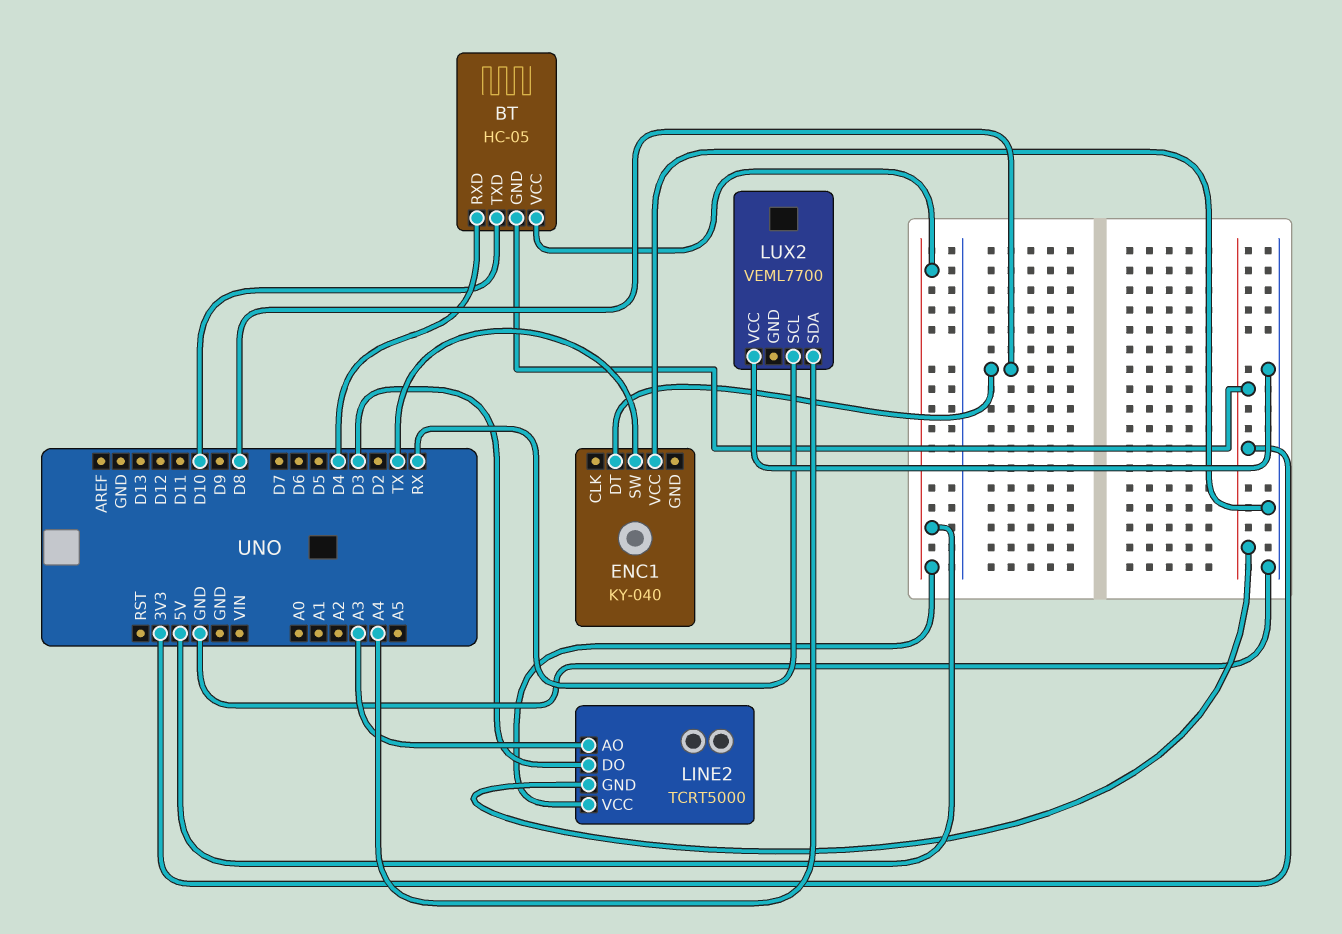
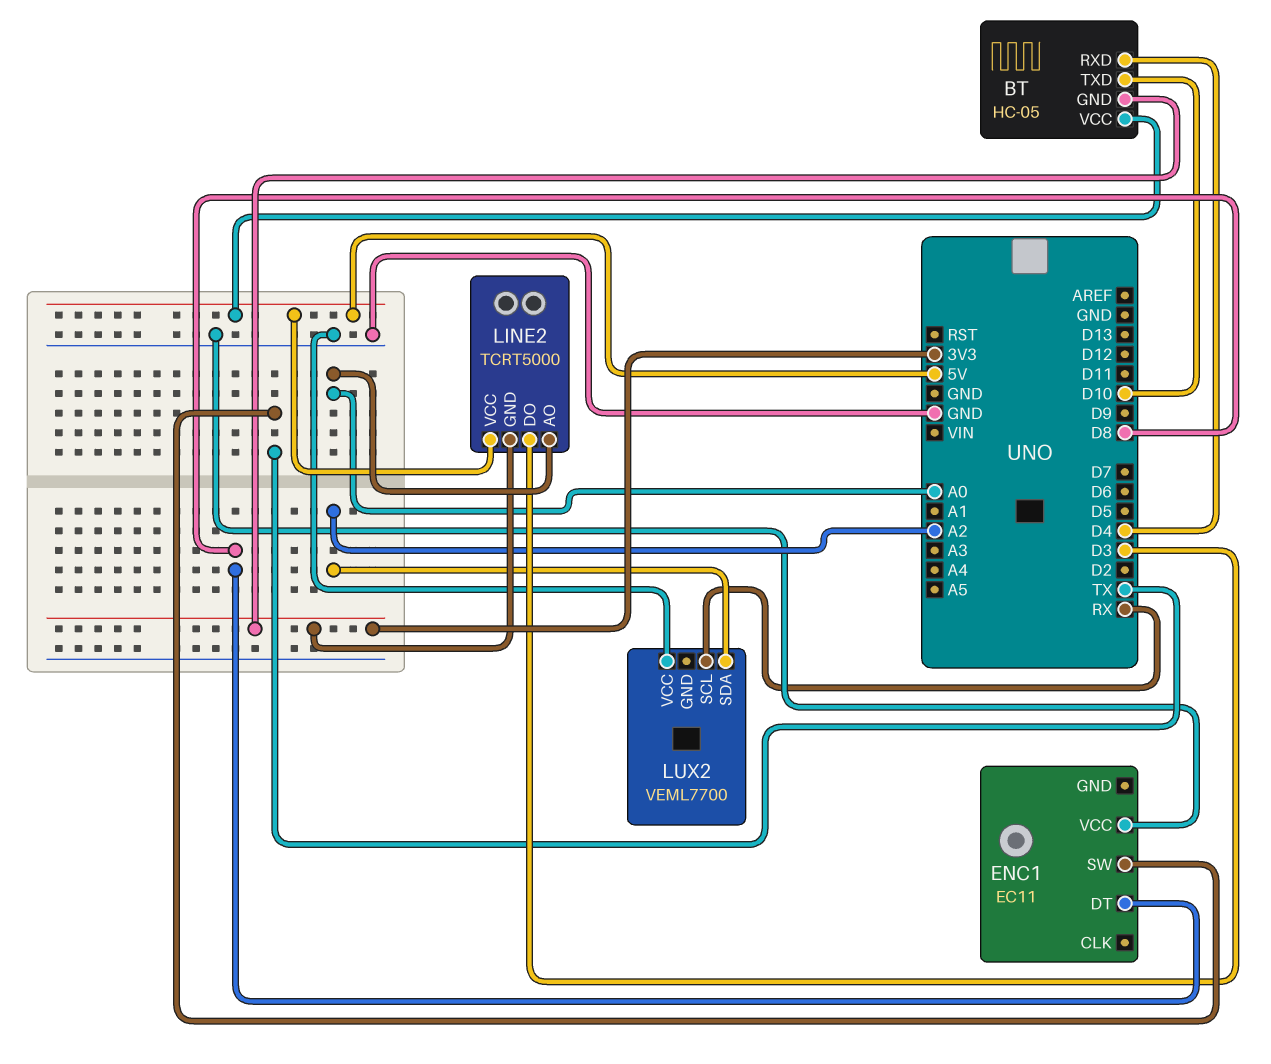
ENC1: KY-040 -> EC11
LINE2 pin AO: A3 -> A0
LUX2 pin SDA: A4 -> A2

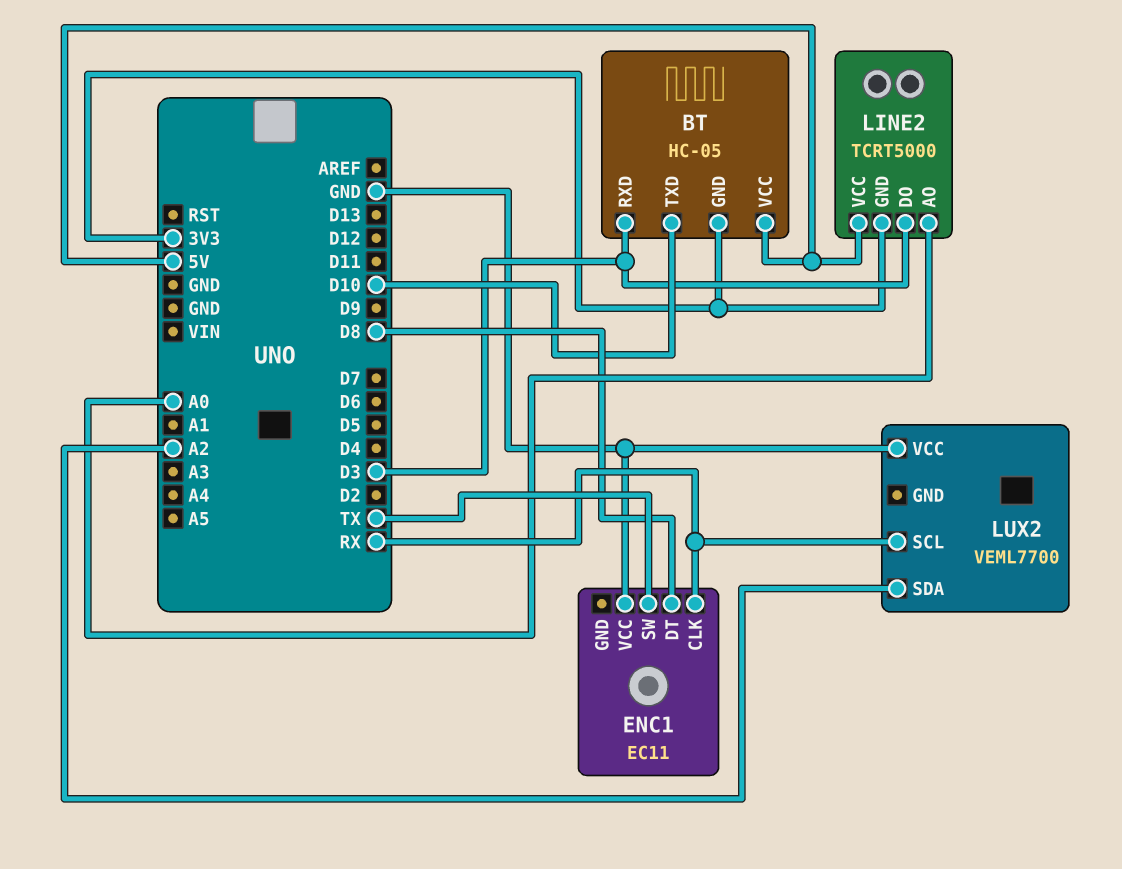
BT pin RXD: D4 -> D3
ENC1 pin CLK: none -> RX

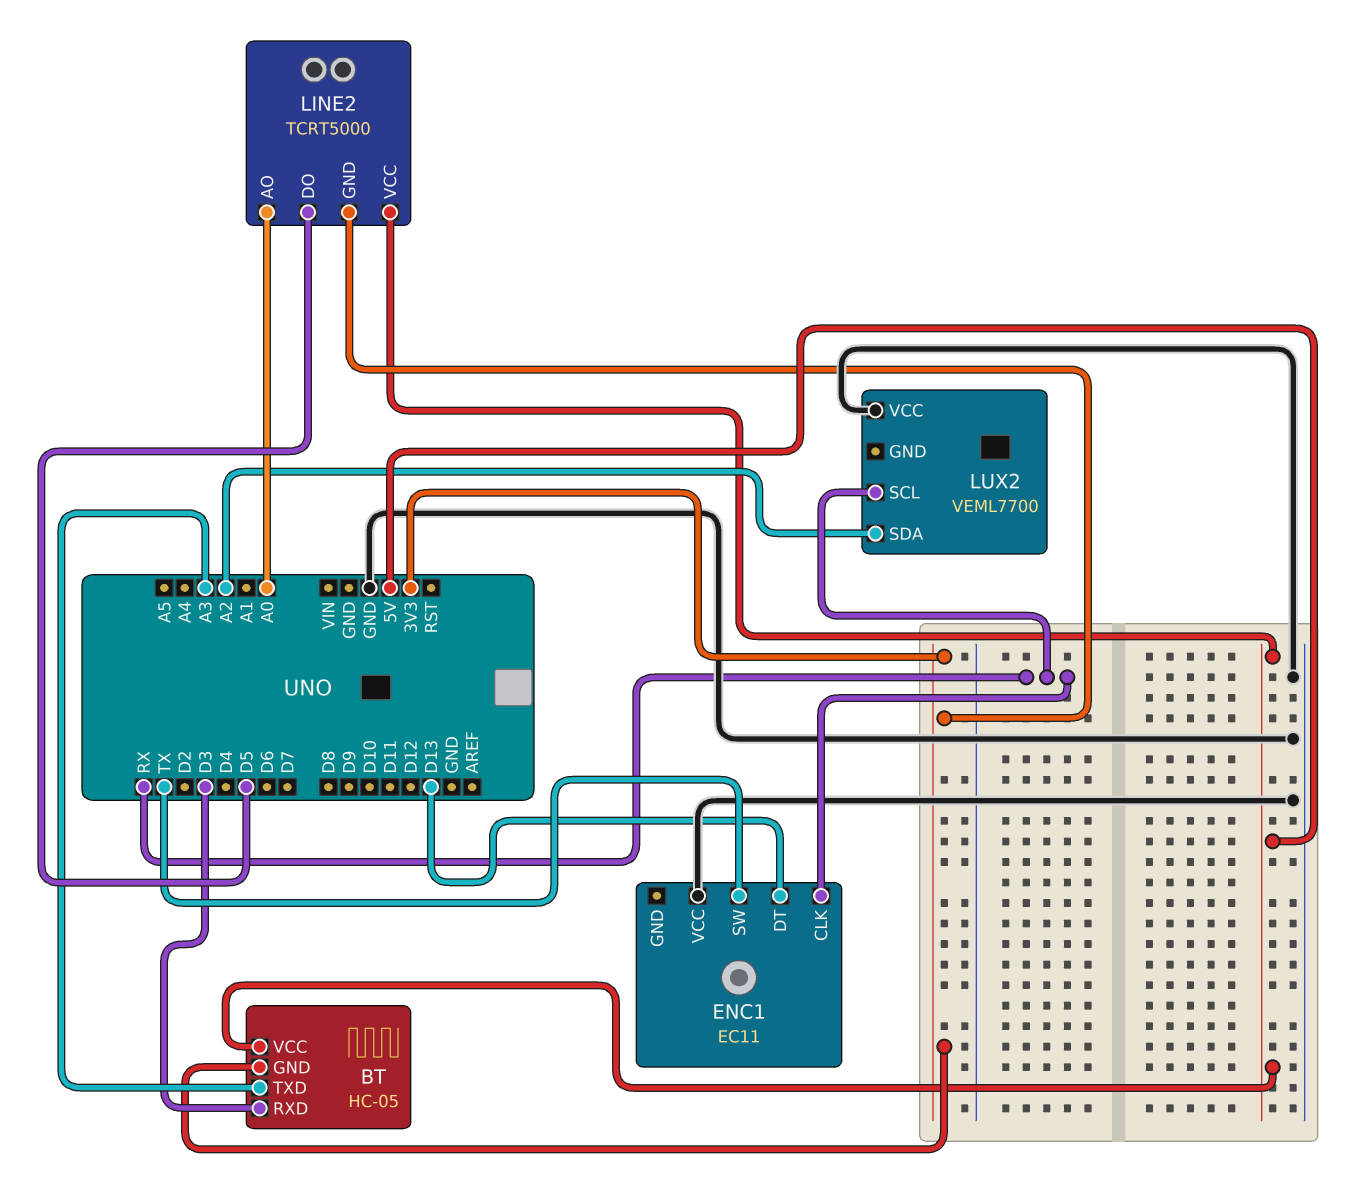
BT pin TXD: D10 -> A3
ENC1 pin DT: D8 -> D13
LINE2 pin DO: D3 -> D5

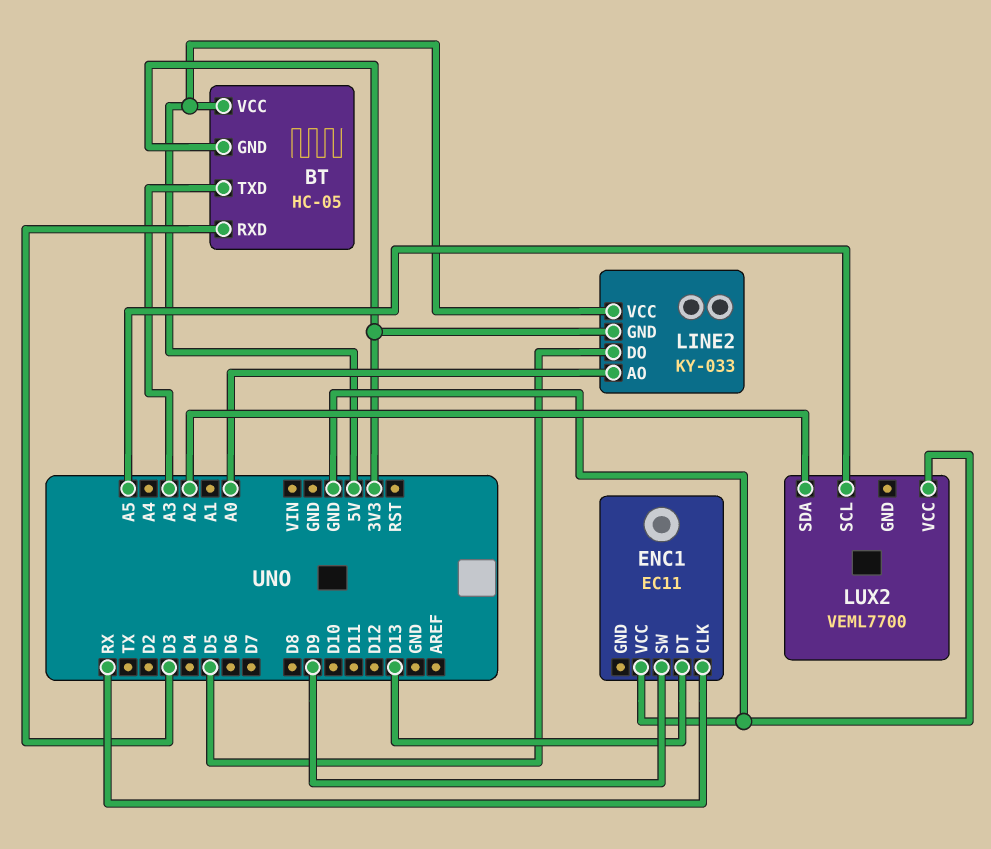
ENC1 pin SW: TX -> D9
LINE2: TCRT5000 -> KY-033
LUX2 pin SCL: RX -> A5

